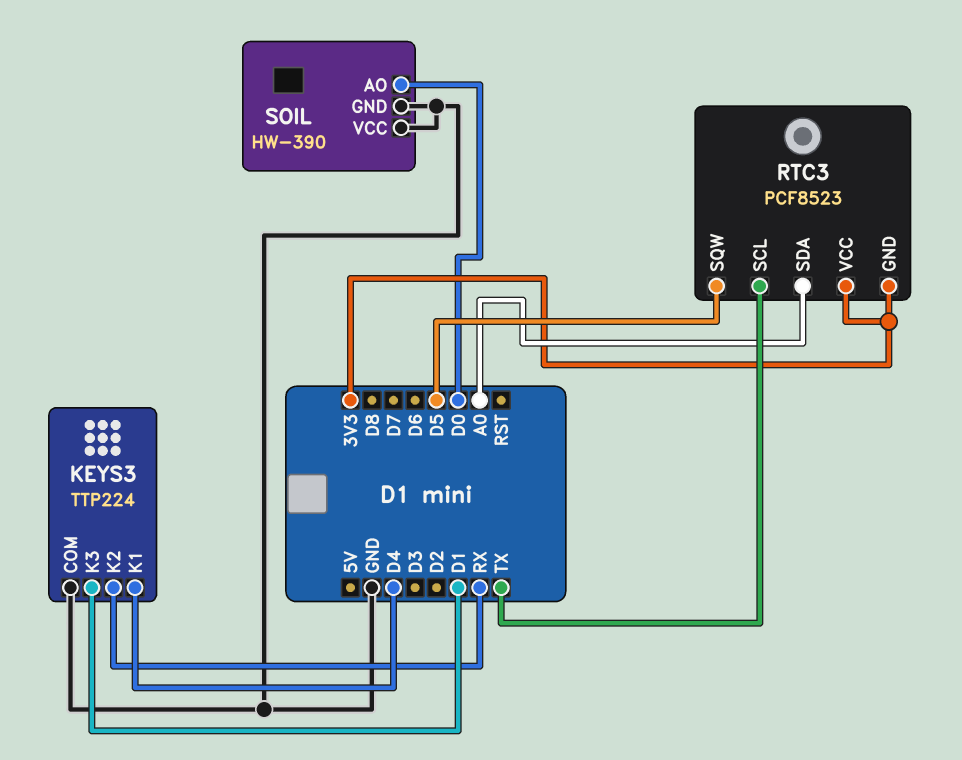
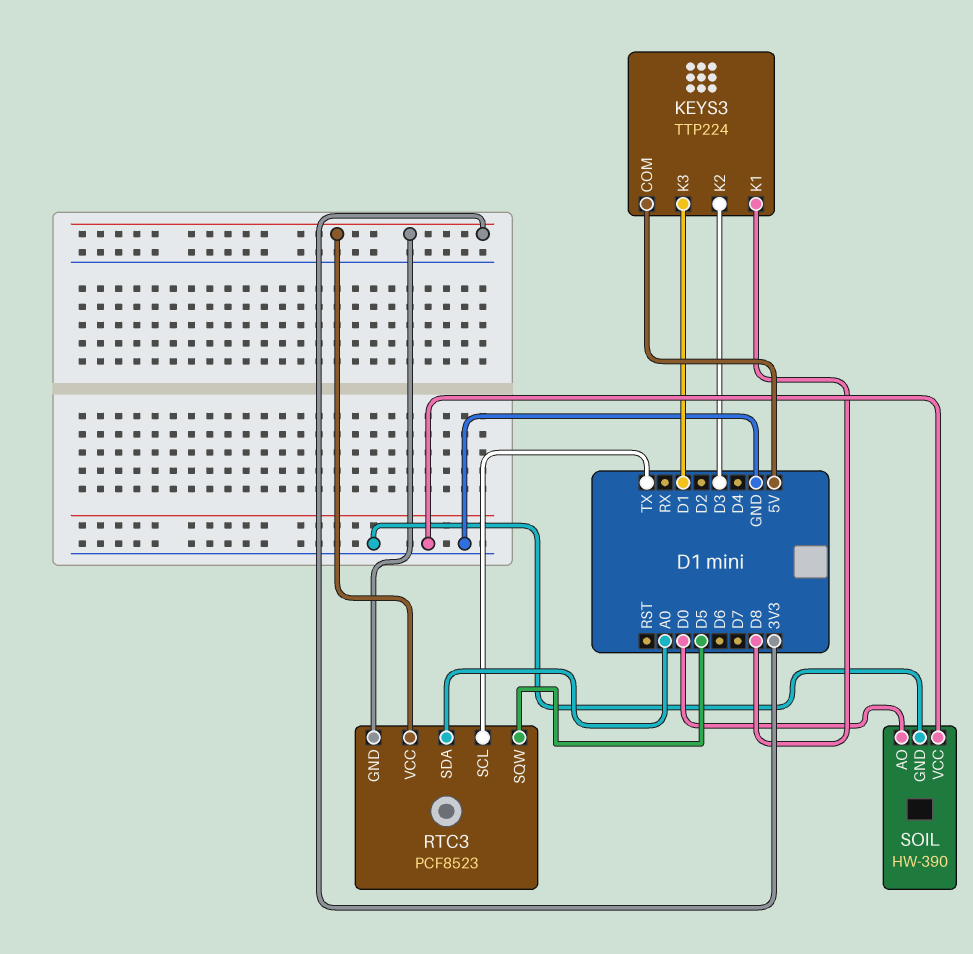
KEYS3 pin COM: GND -> 5V
KEYS3 pin K1: D4 -> D8
KEYS3 pin K2: RX -> D3

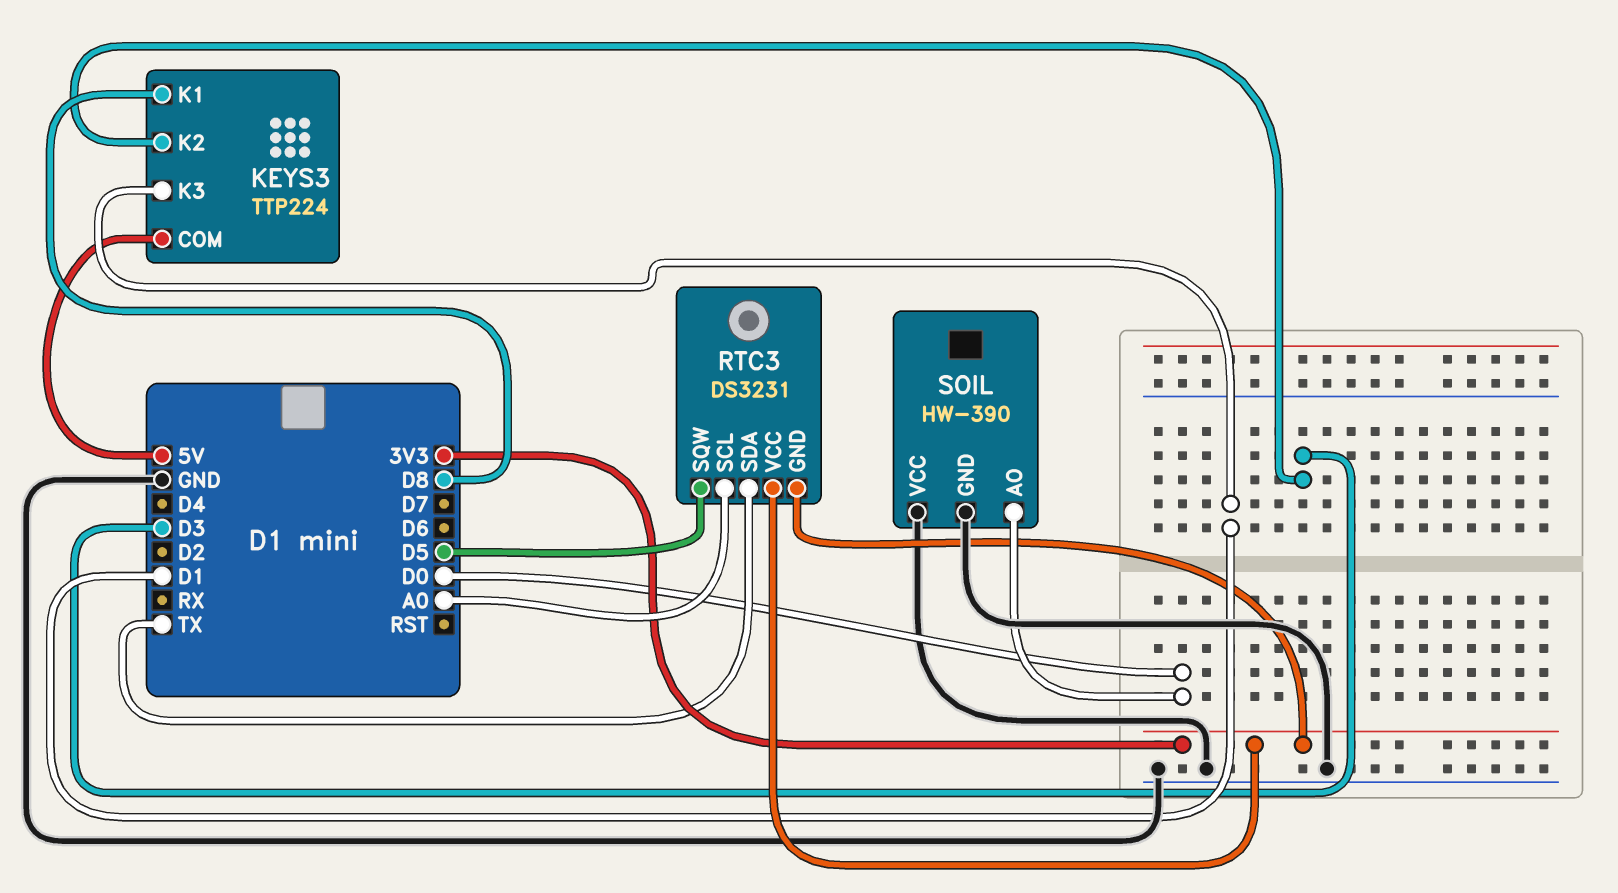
RTC3: PCF8523 -> DS3231
RTC3 pin SCL: TX -> A0
RTC3 pin SDA: A0 -> TX

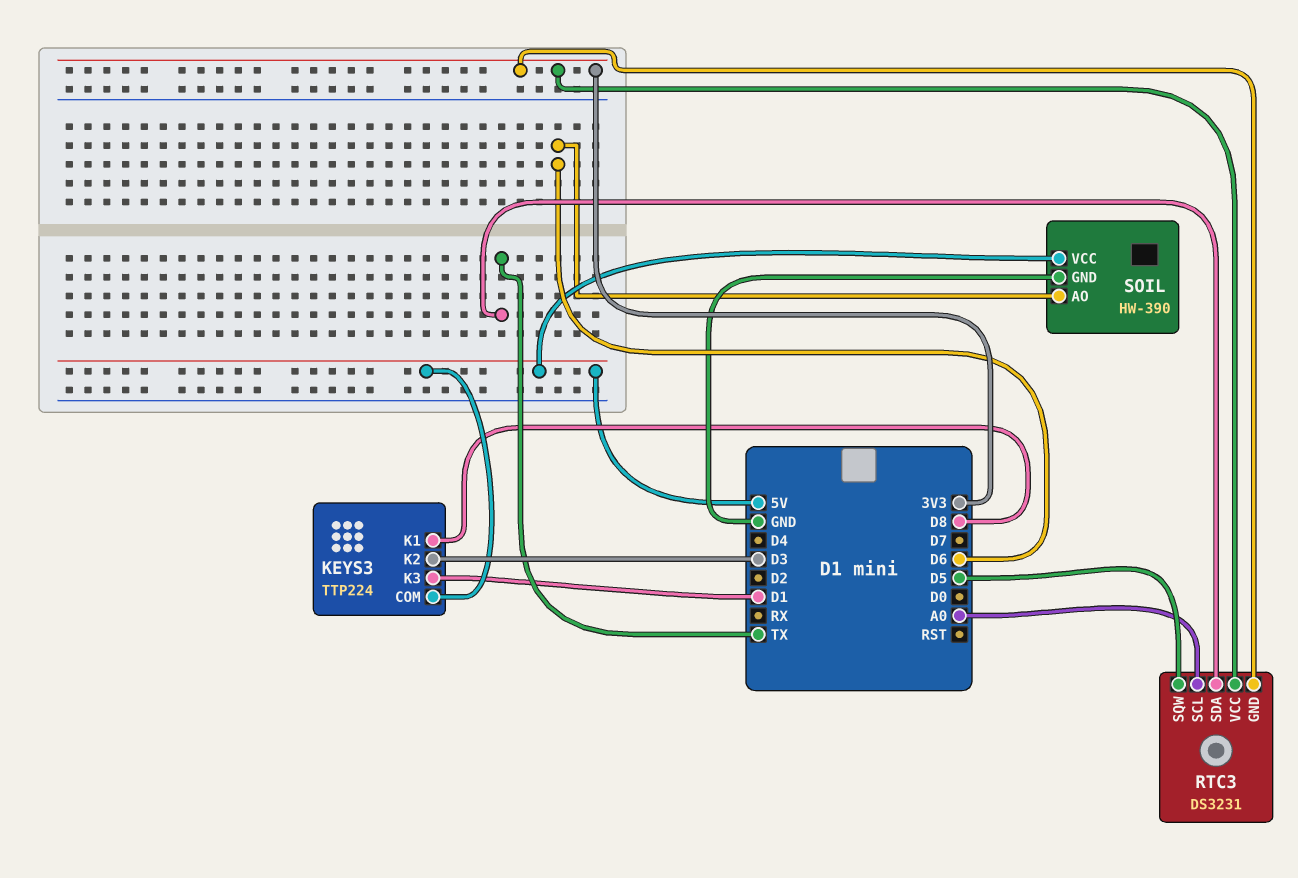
SOIL pin AO: D0 -> D6
SOIL pin VCC: GND -> 5V

